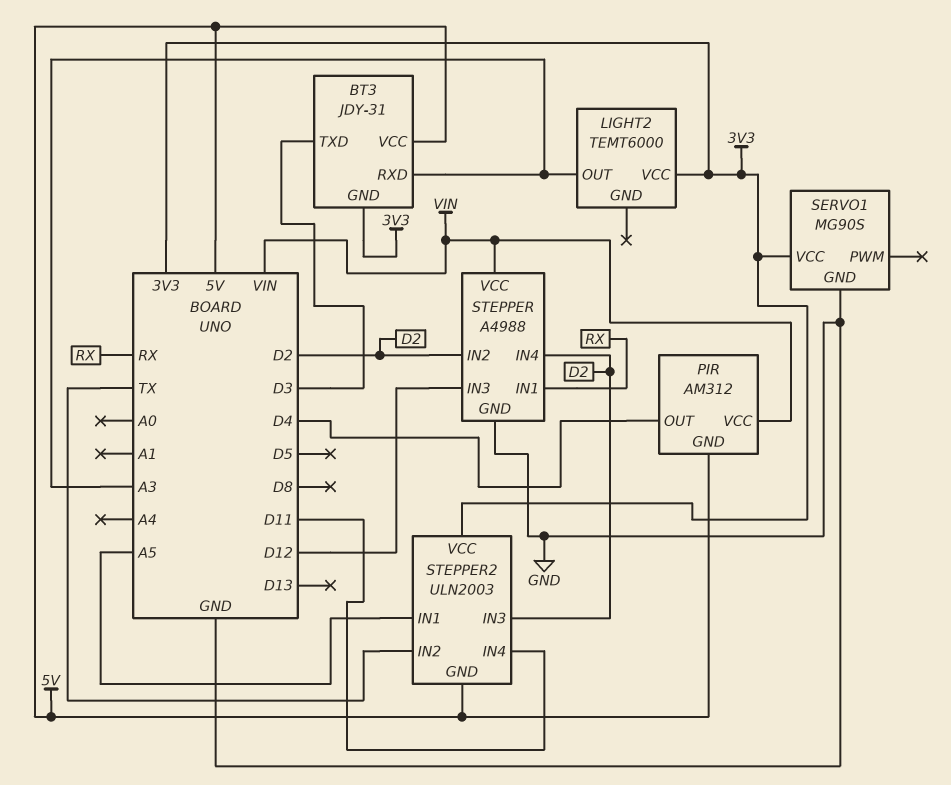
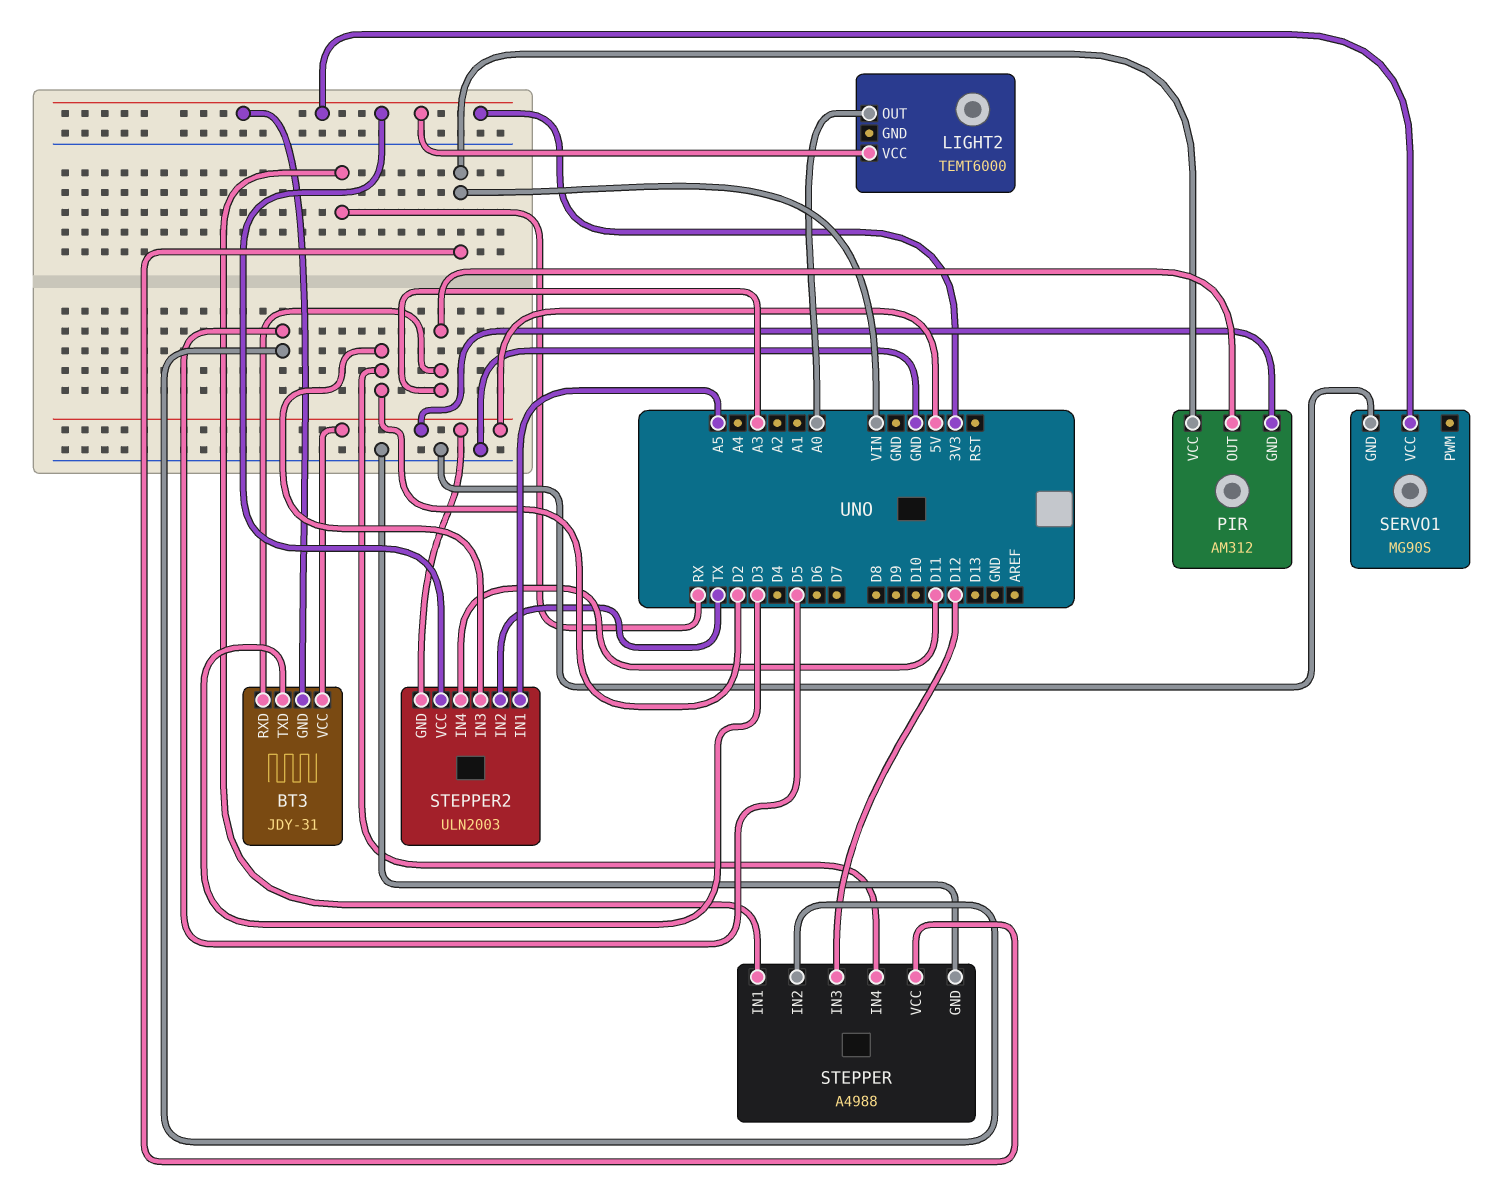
LIGHT2 pin OUT: A3 -> A0
PIR pin OUT: D4 -> A3
STEPPER pin IN2: D2 -> D5

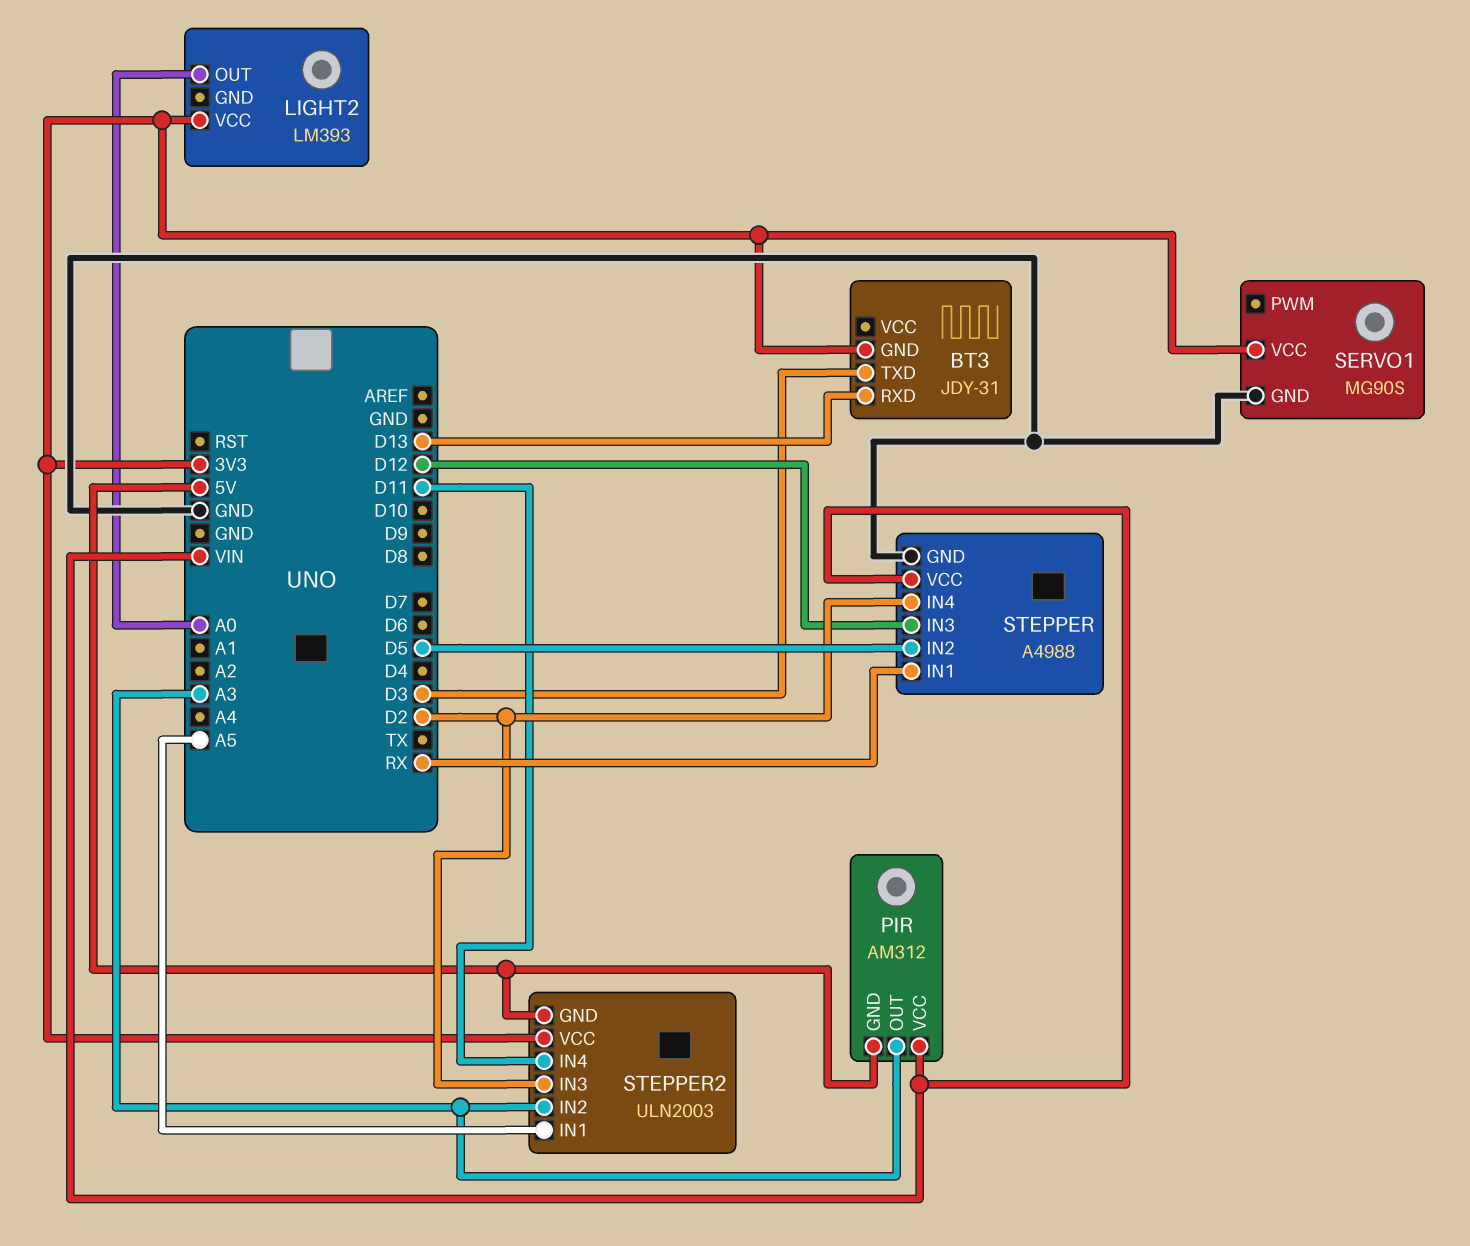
BT3 pin RXD: A3 -> D13
BT3 pin VCC: 5V -> none
LIGHT2: TEMT6000 -> LM393
STEPPER2 pin IN2: TX -> A3

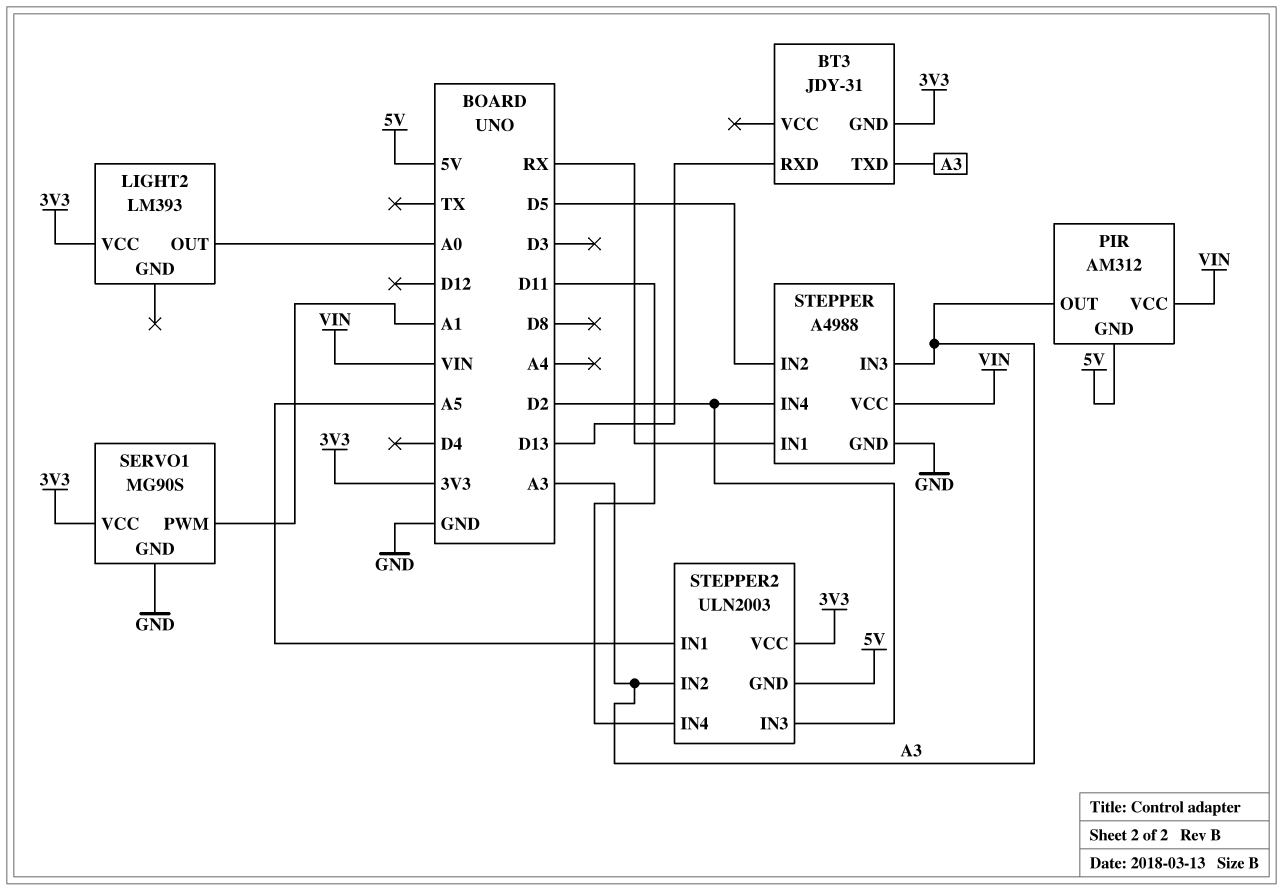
BT3 pin TXD: D3 -> A3
SERVO1 pin PWM: none -> A1
STEPPER pin IN3: D12 -> A3

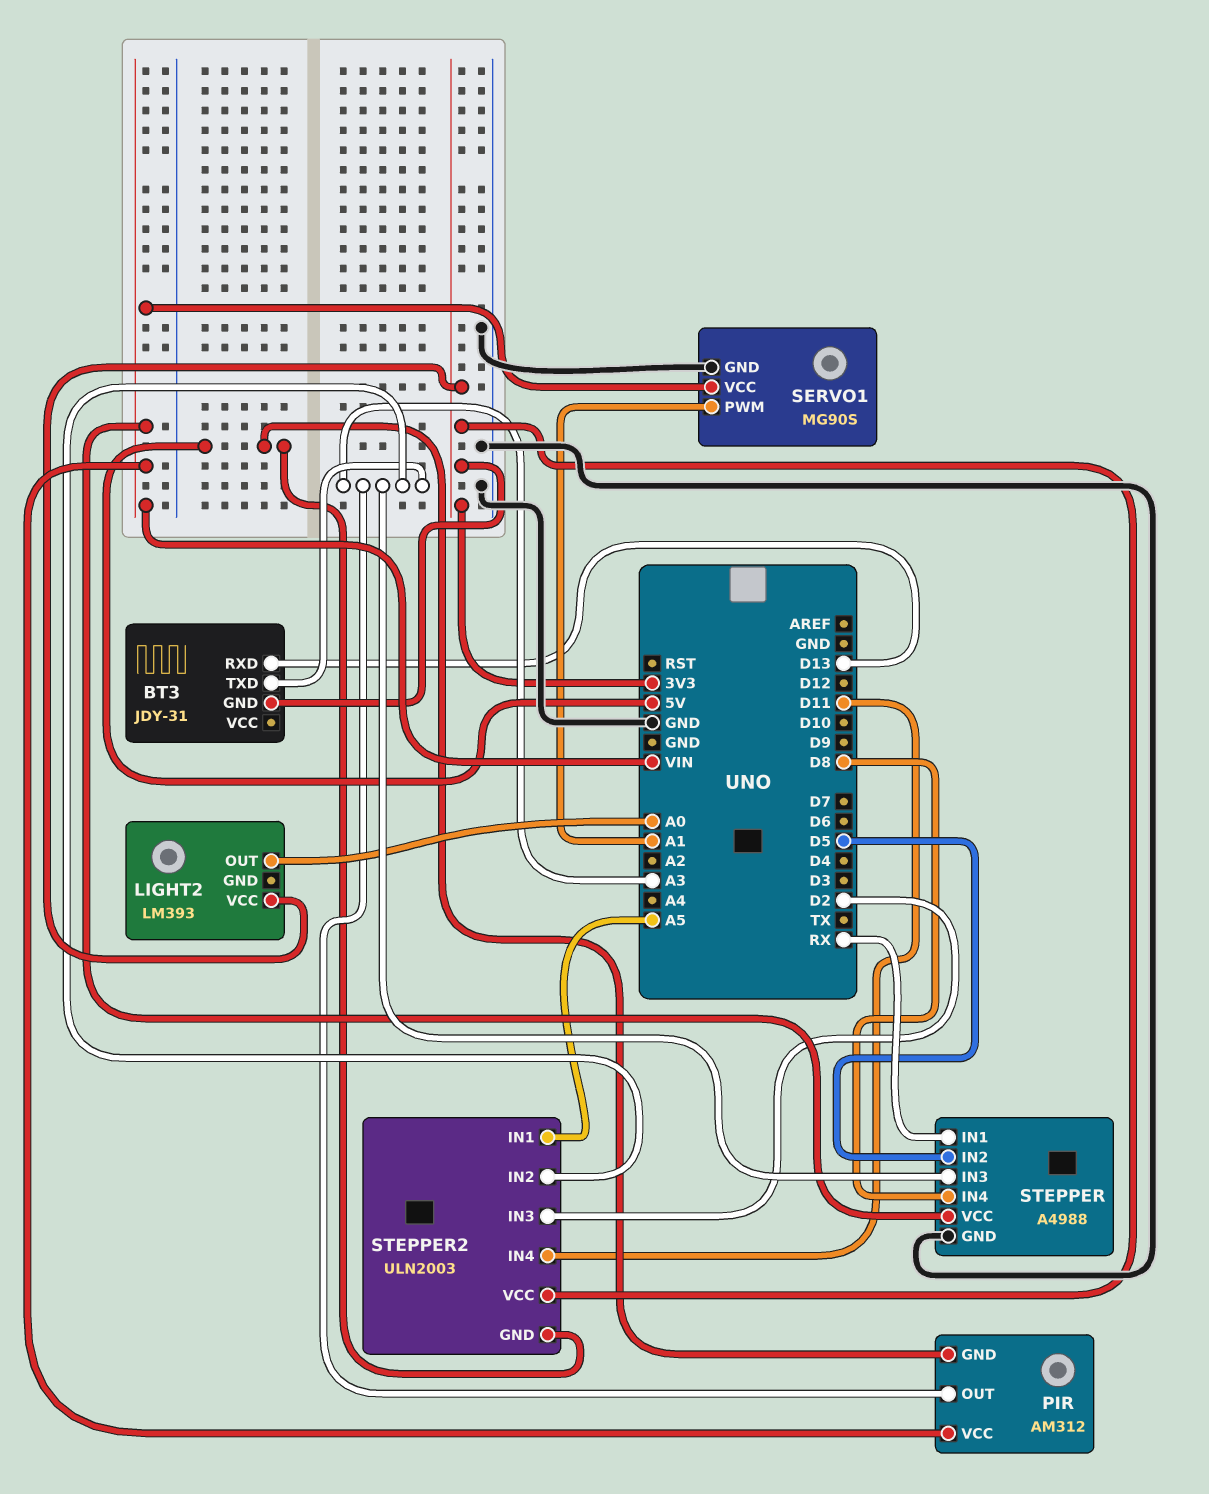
SERVO1 pin VCC: 3V3 -> VIN
STEPPER pin IN4: D2 -> D8

